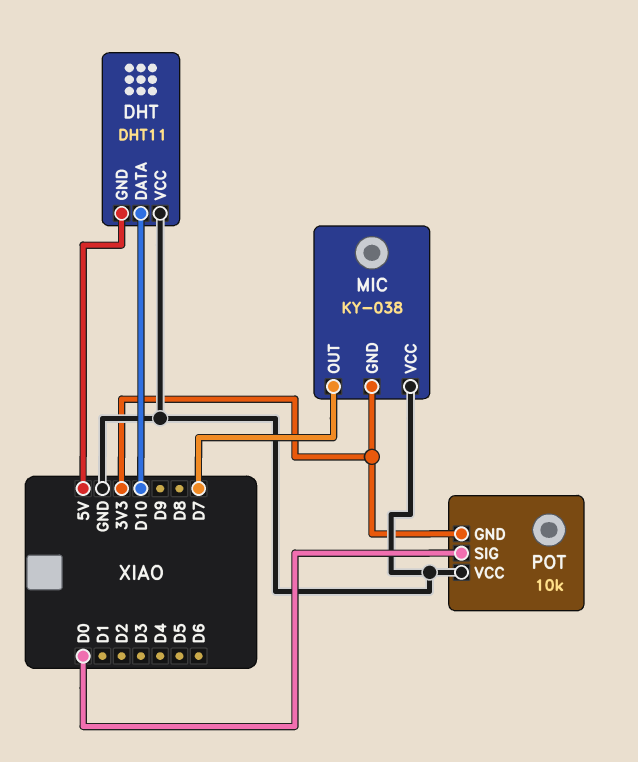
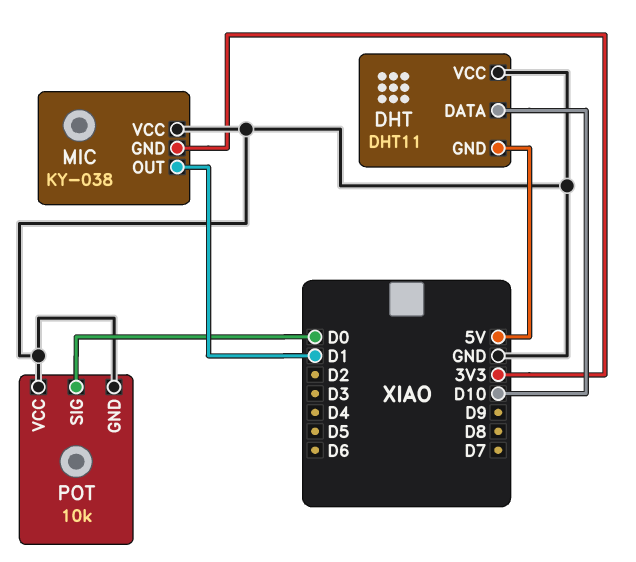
MIC pin OUT: D7 -> D1
POT pin GND: 3V3 -> GND

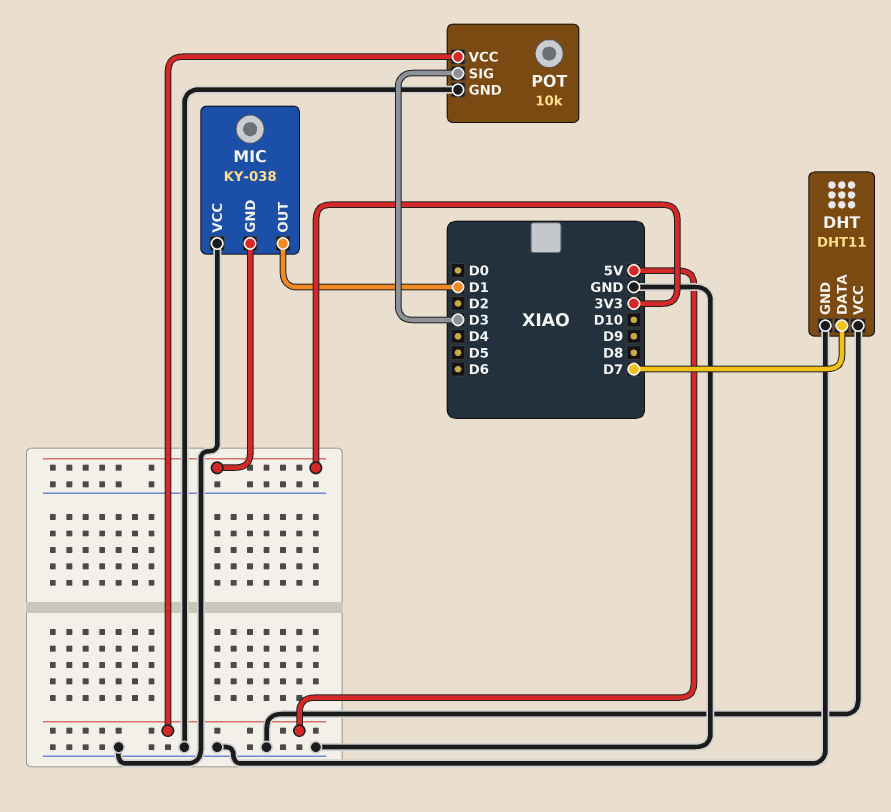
DHT pin DATA: D10 -> D7
DHT pin GND: 5V -> GND
POT pin SIG: D0 -> D3
POT pin VCC: GND -> 5V

